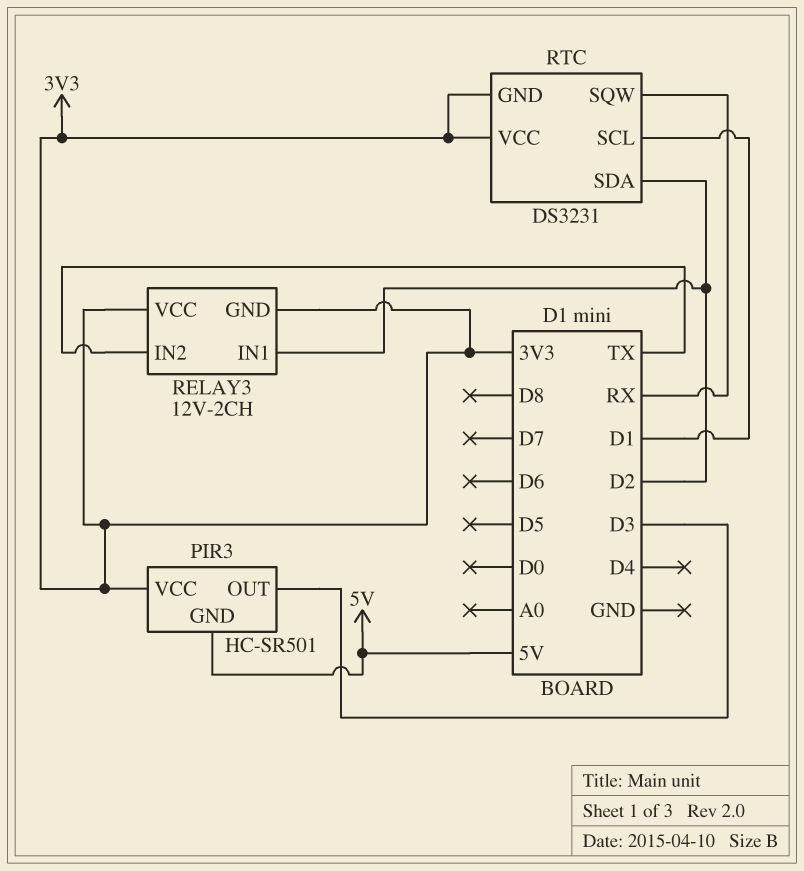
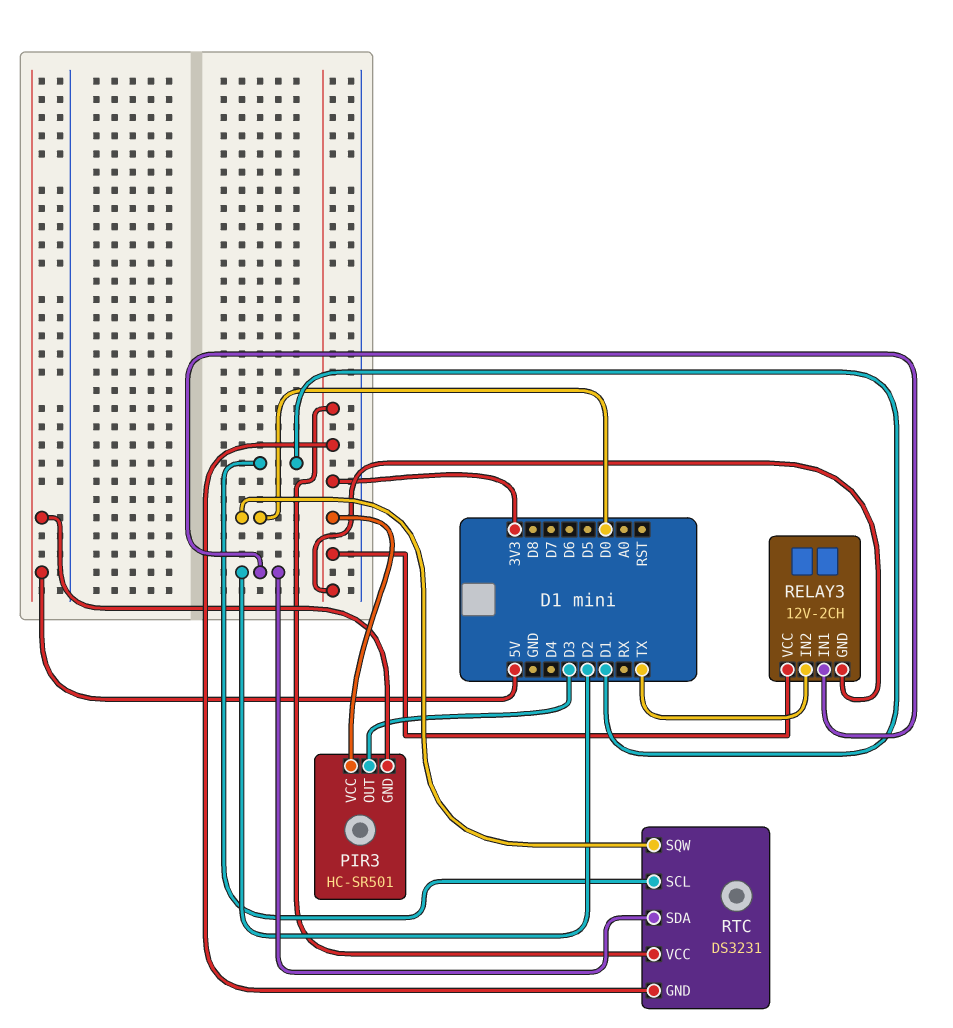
RTC pin SQW: RX -> D0

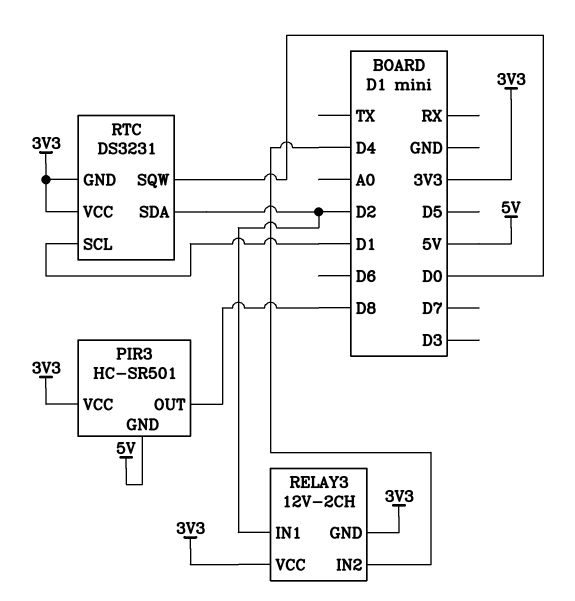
PIR3 pin OUT: D3 -> D8
RELAY3 pin IN2: TX -> D4

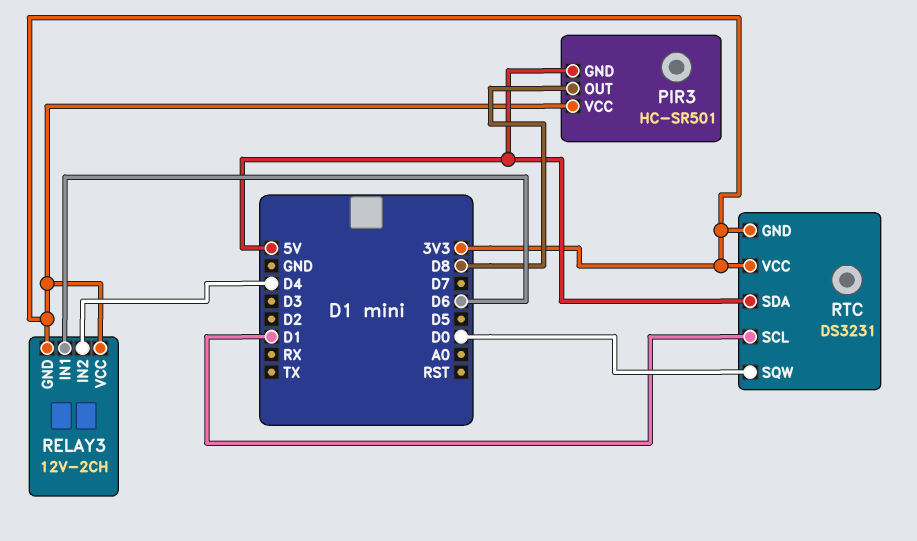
RELAY3 pin IN1: D2 -> D6
RTC pin SDA: D2 -> 5V

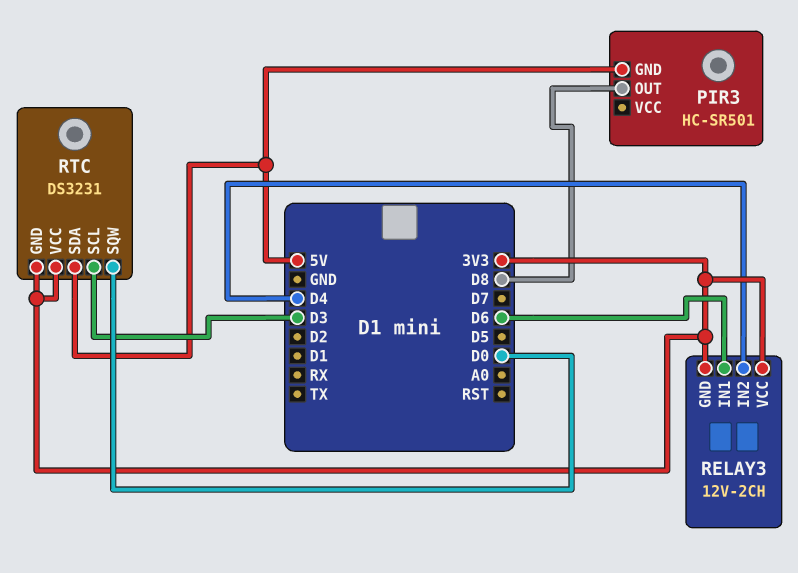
PIR3 pin VCC: 3V3 -> none
RTC pin SCL: D1 -> D3

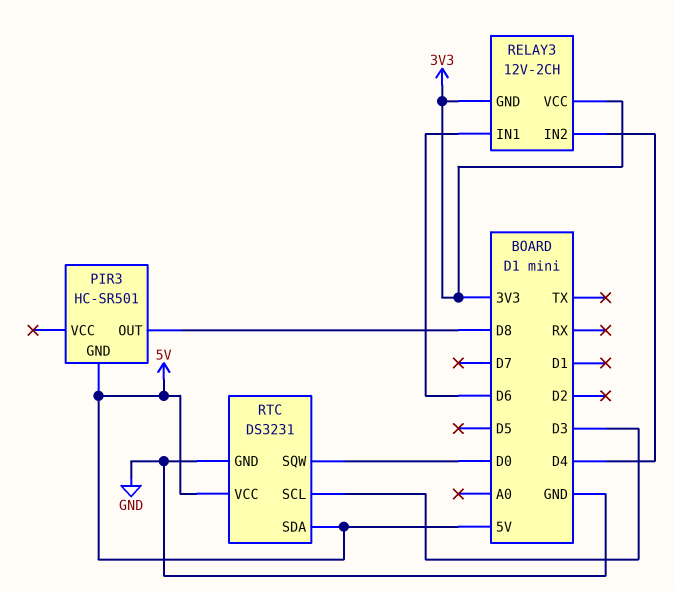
RTC pin GND: 3V3 -> GND
RTC pin VCC: 3V3 -> 5V

